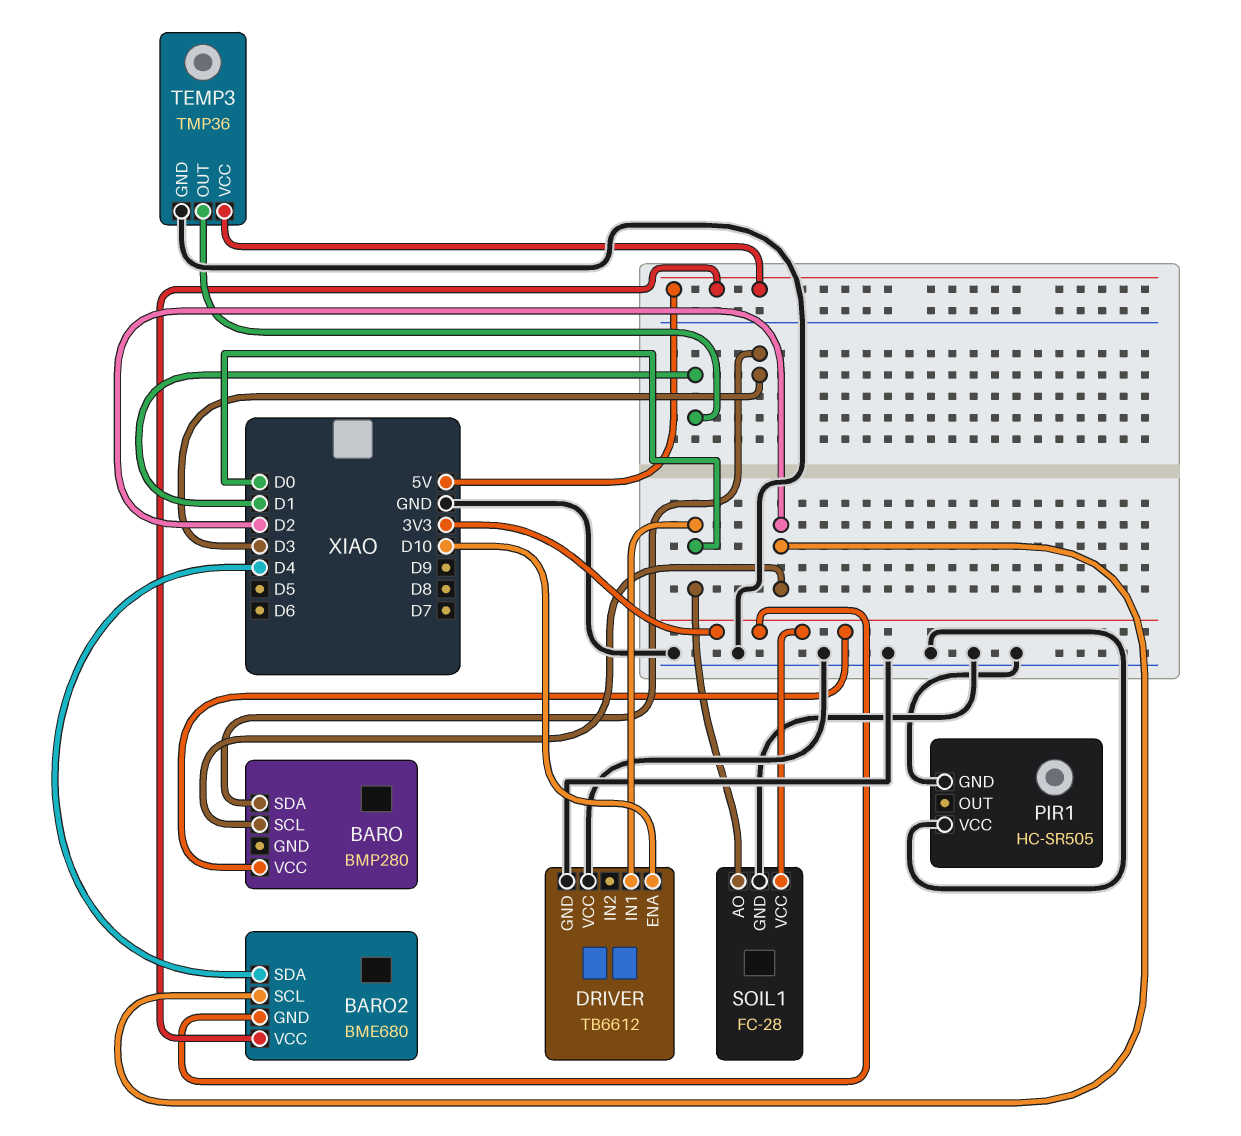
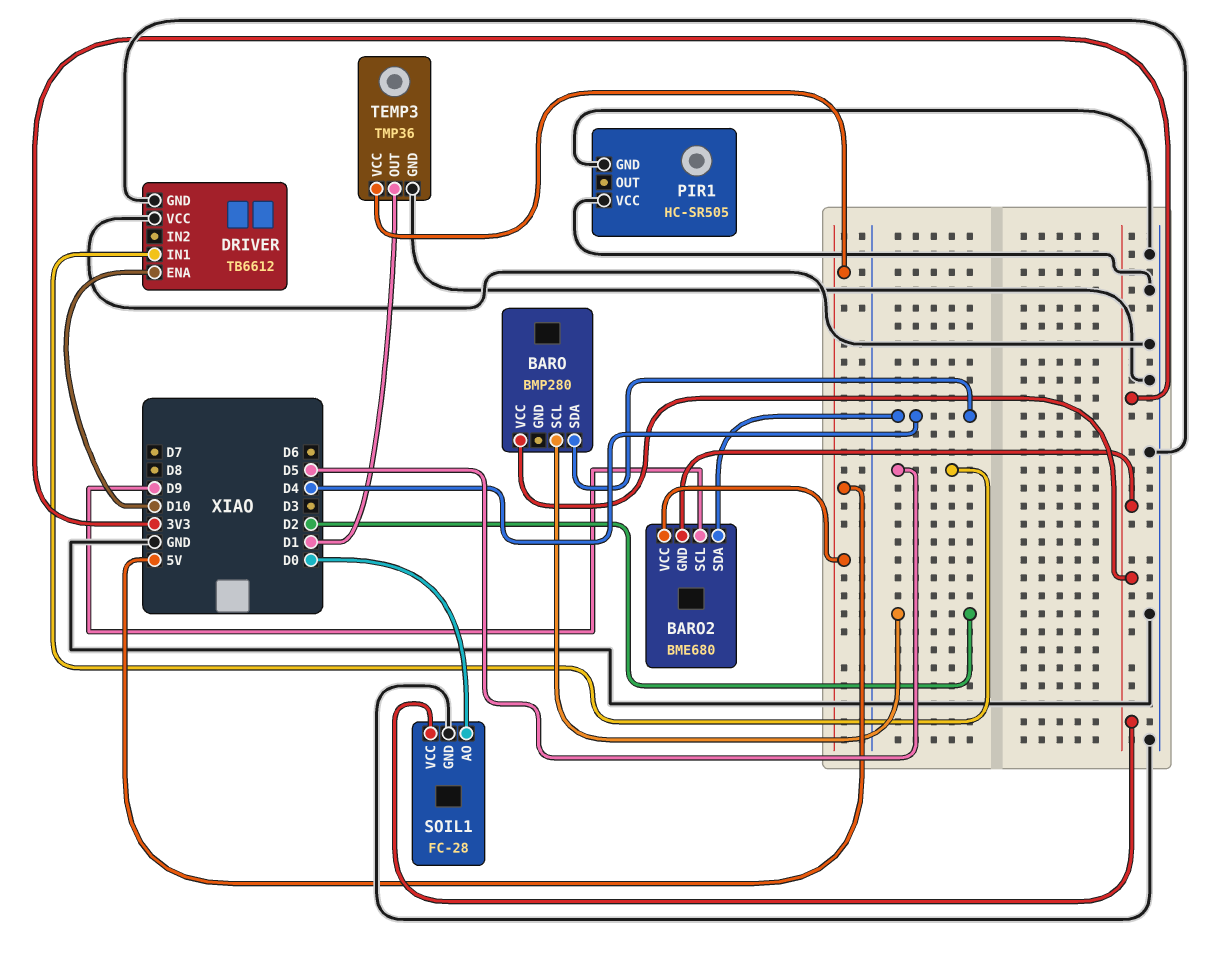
BARO pin SDA: D3 -> D4
BARO2 pin SCL: D2 -> D9
DRIVER pin IN1: D0 -> D5

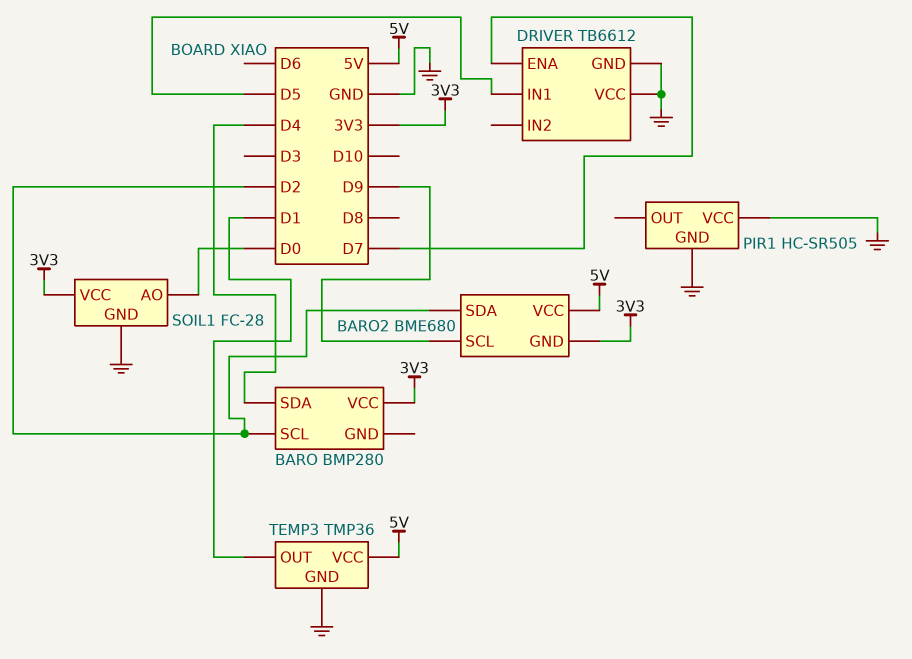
BARO2 pin SDA: D4 -> D2
DRIVER pin ENA: D10 -> D7

